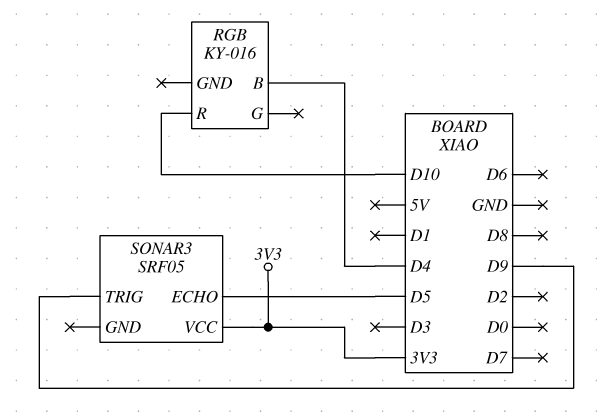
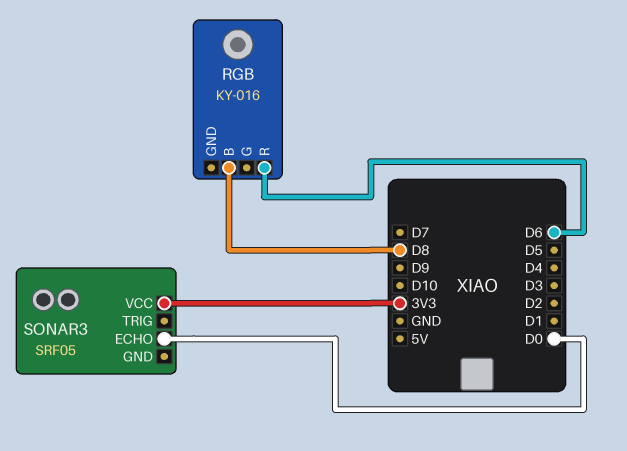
RGB pin B: D4 -> D8
RGB pin R: D10 -> D6
SONAR3 pin ECHO: D5 -> D0
SONAR3 pin TRIG: D9 -> none

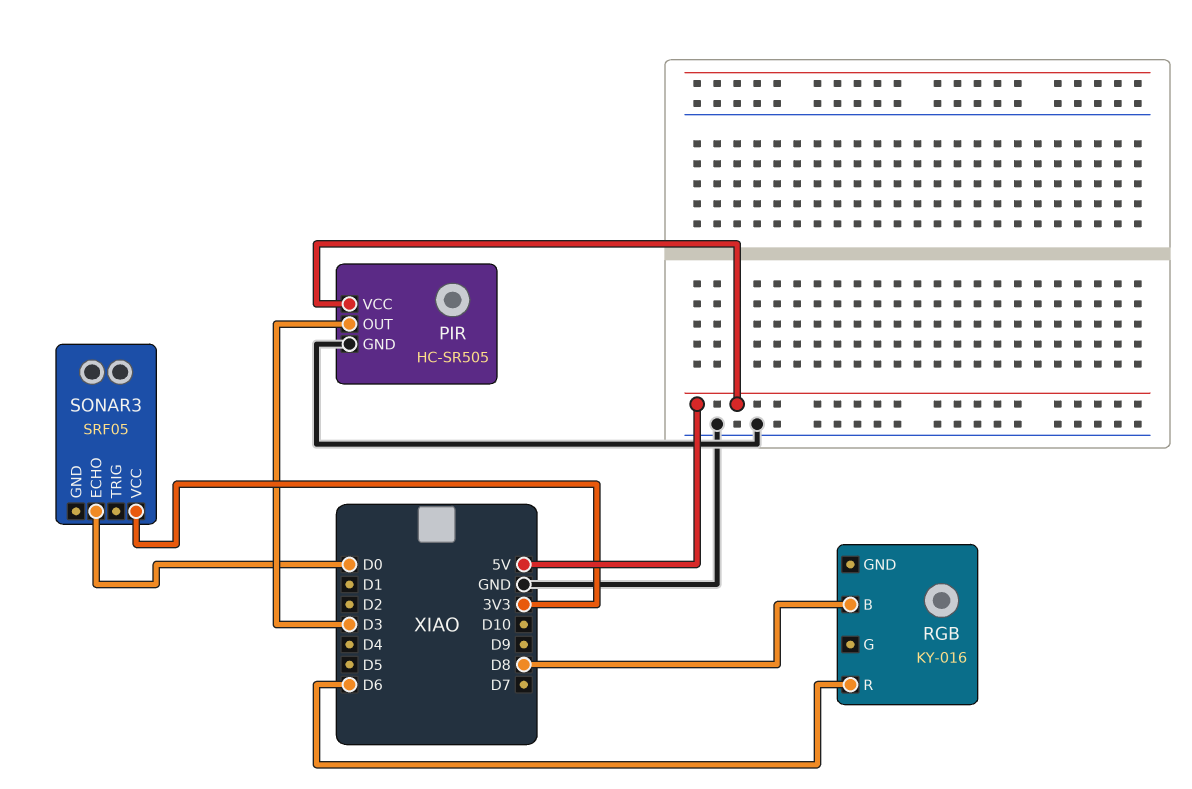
PIR: none -> HC-SR505
PIR pin GND: none -> GND
PIR pin OUT: none -> D3
PIR pin VCC: none -> 5V

